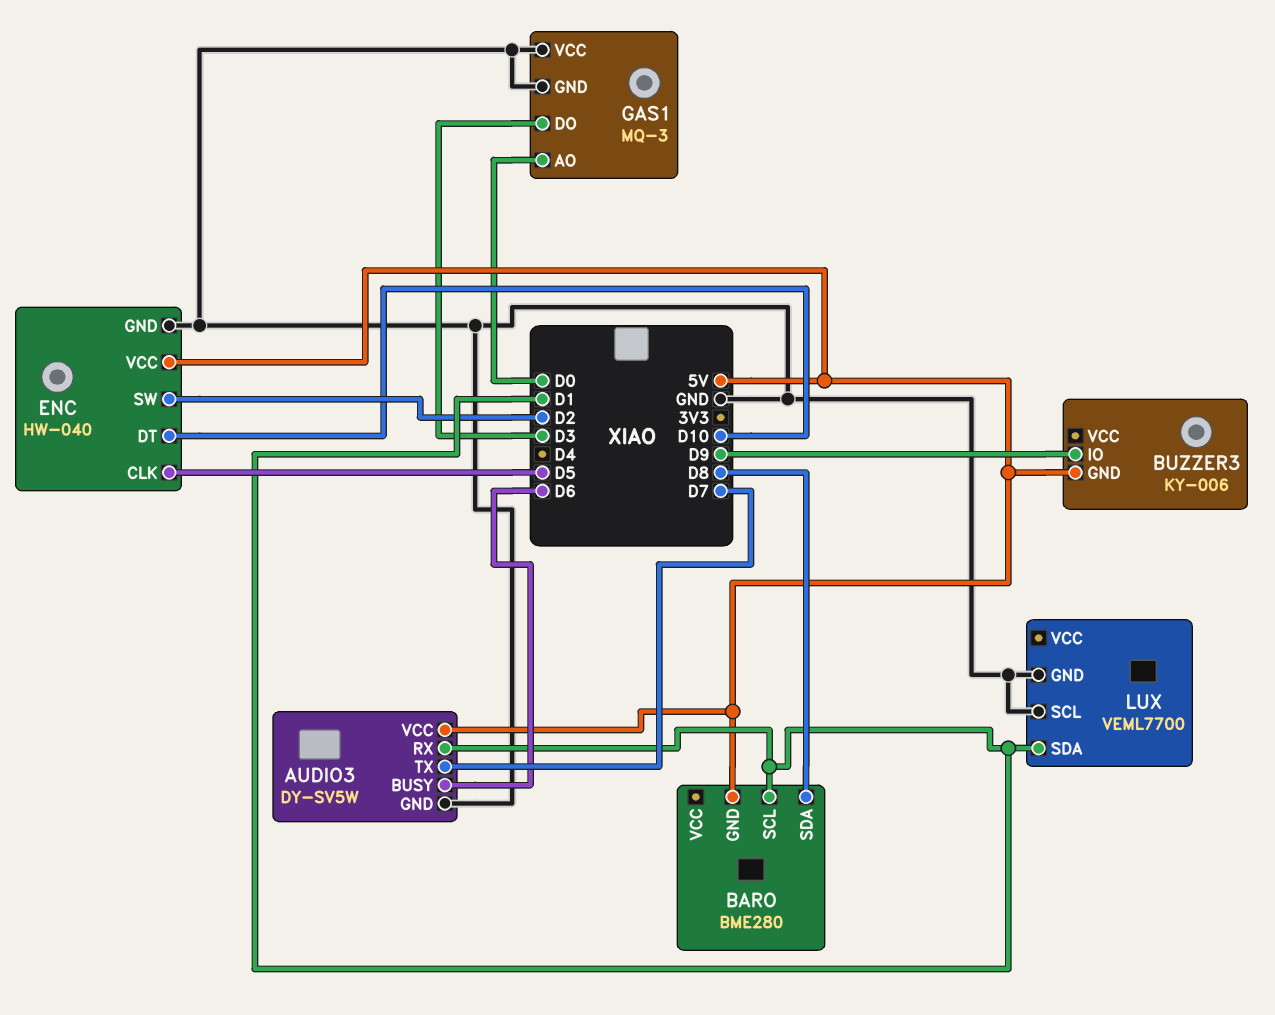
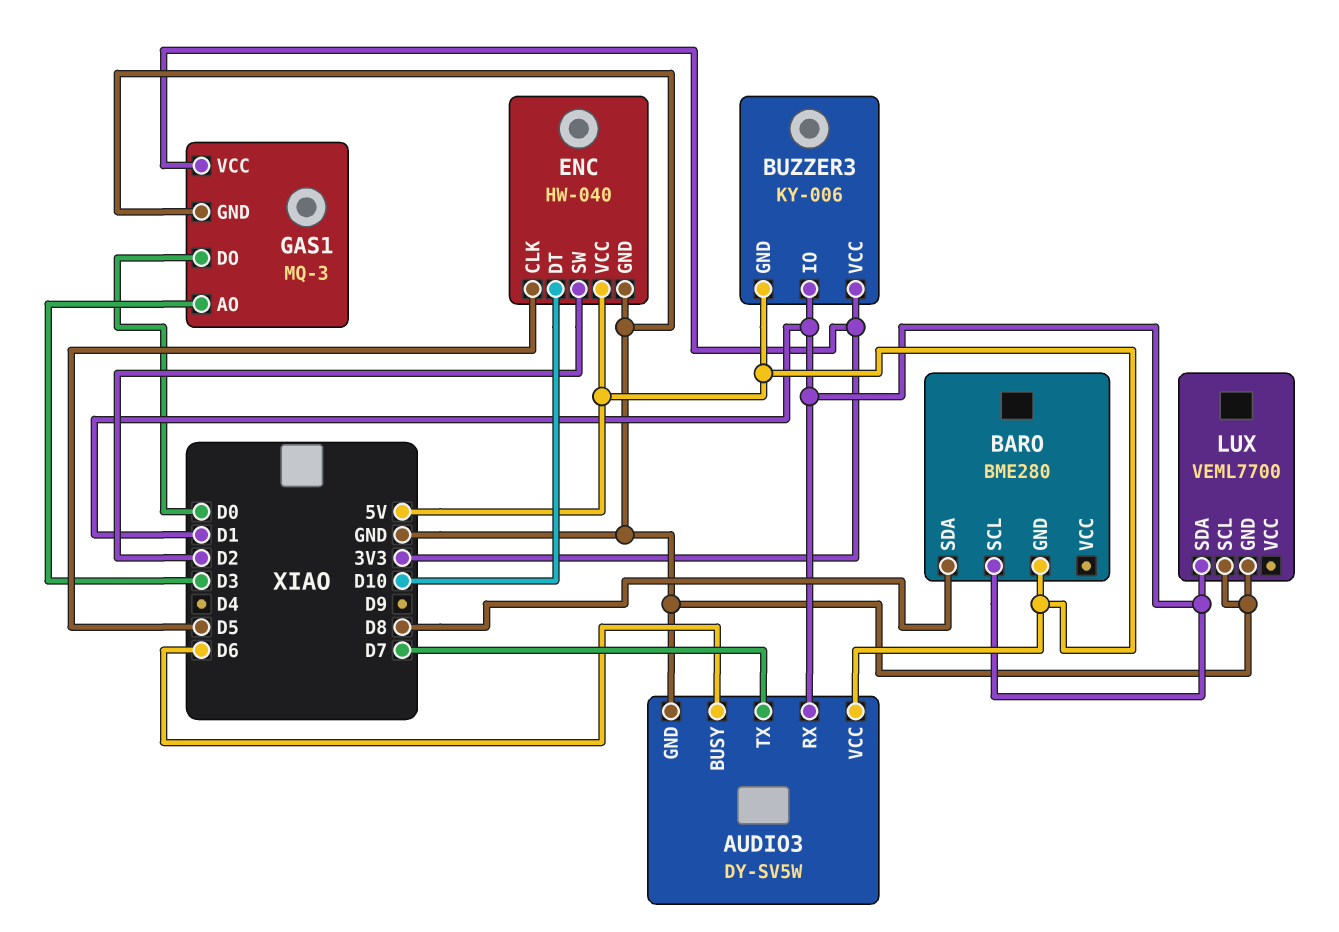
BUZZER3 pin IO: D9 -> D1
BUZZER3 pin VCC: none -> 3V3
GAS1 pin AO: D0 -> D3
GAS1 pin DO: D3 -> D0
GAS1 pin VCC: GND -> 3V3

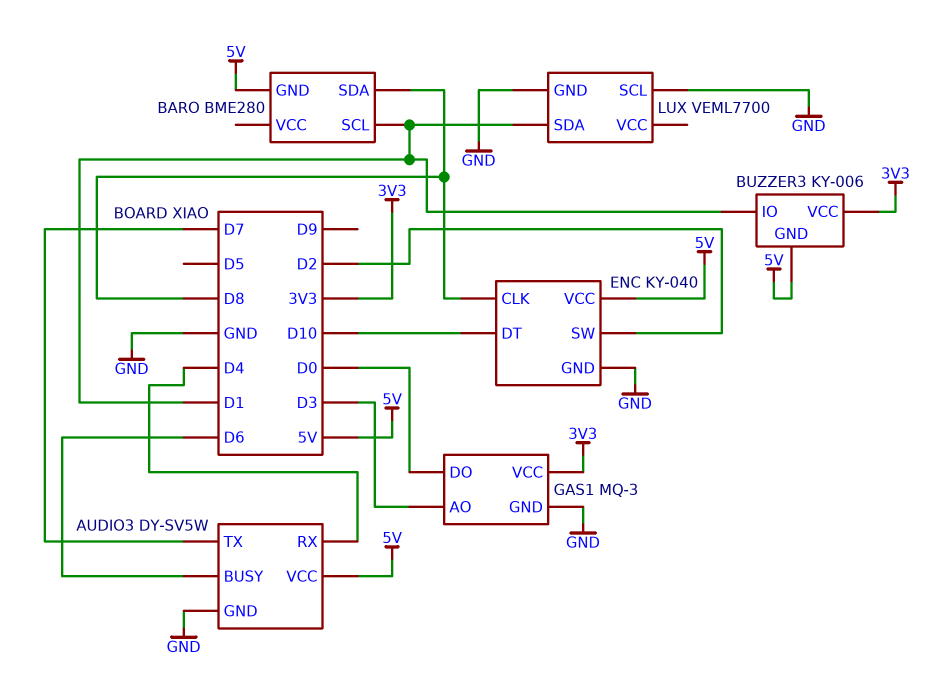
AUDIO3 pin RX: D1 -> D4
ENC: HW-040 -> KY-040
ENC pin CLK: D5 -> D8

